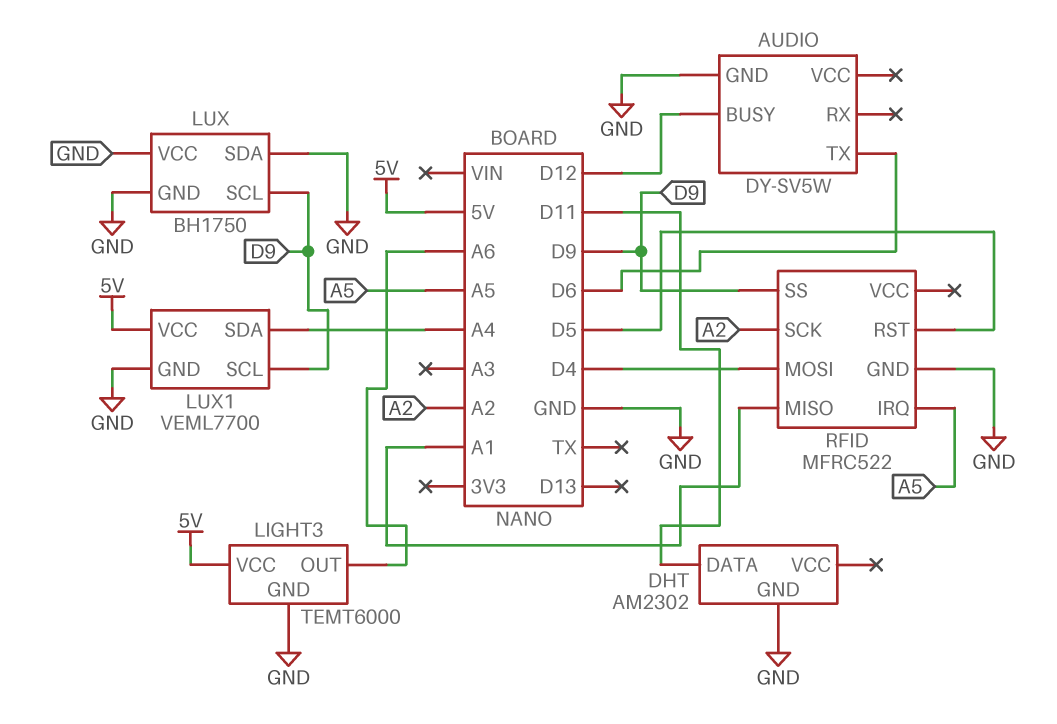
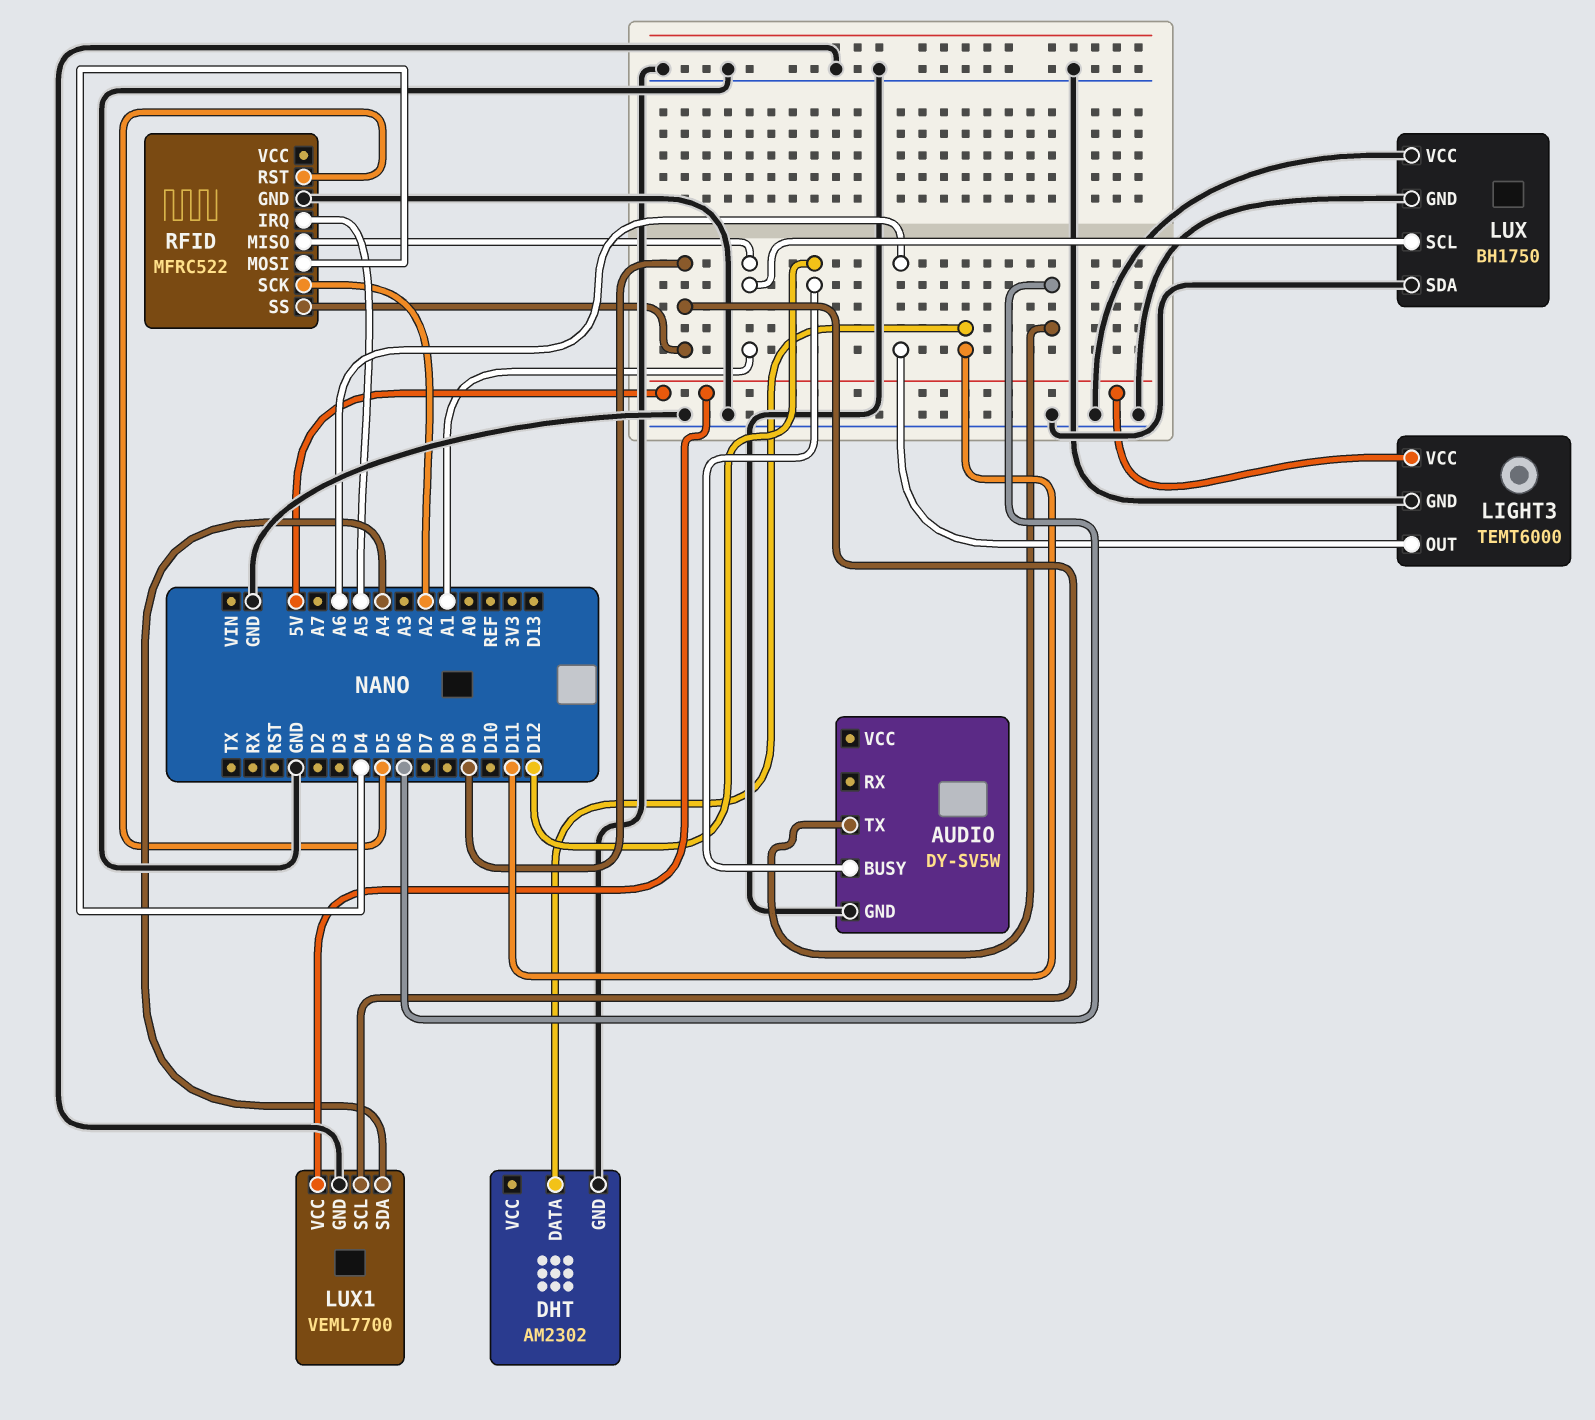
LUX pin SCL: D9 -> A1

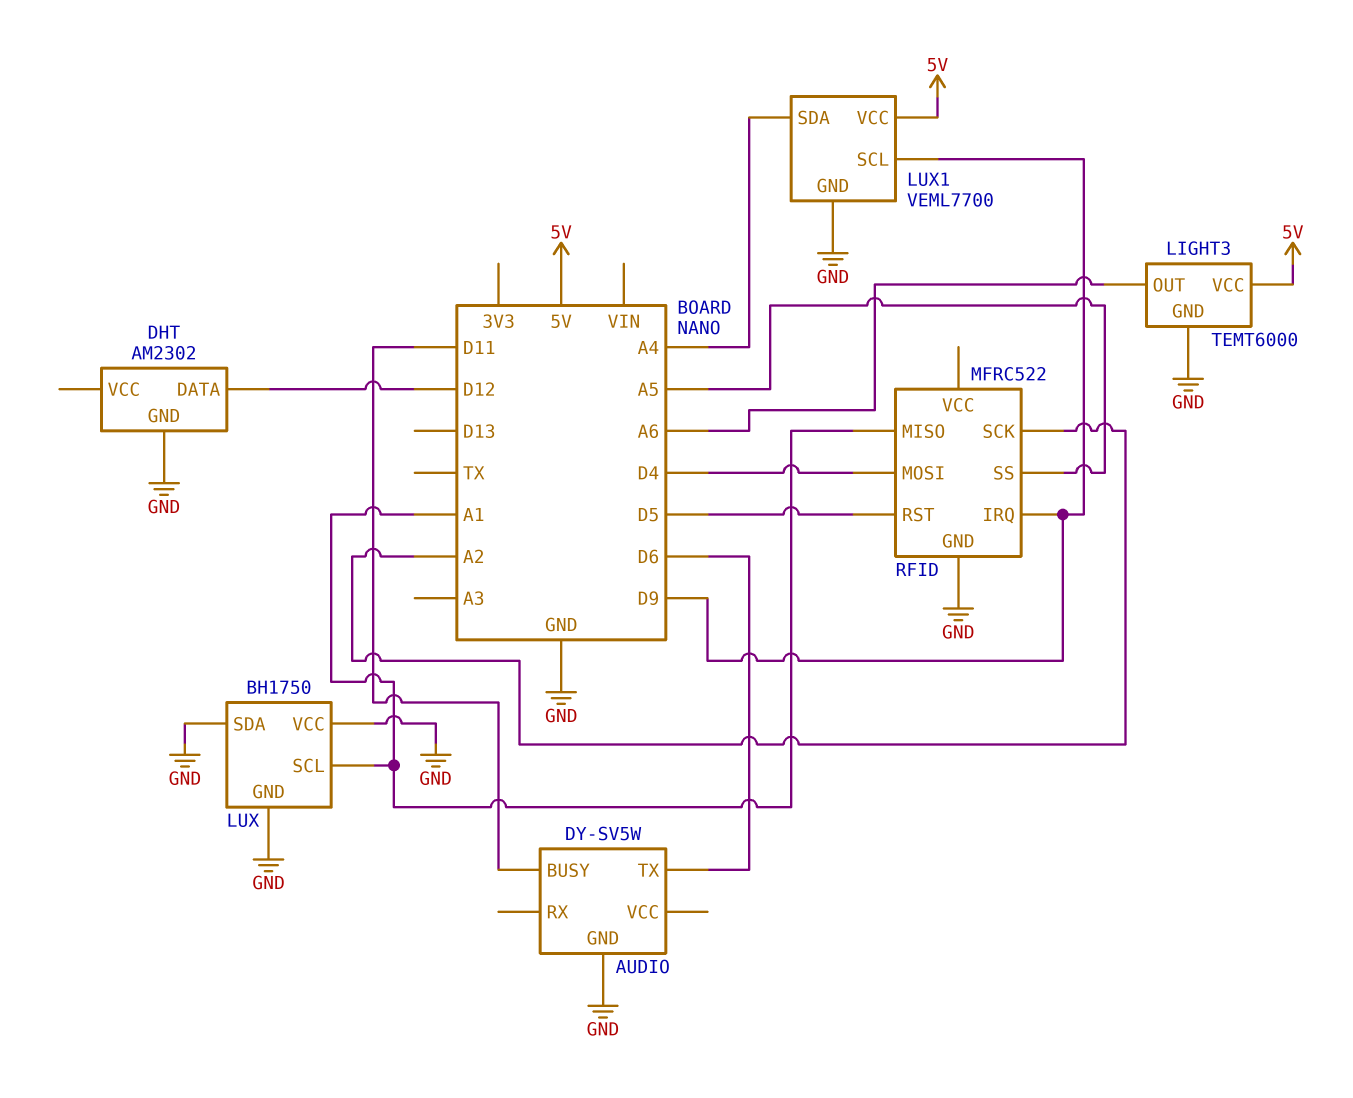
AUDIO pin BUSY: D12 -> D11
DHT pin DATA: D11 -> D12
RFID pin IRQ: A5 -> D9
RFID pin SS: D9 -> A5

